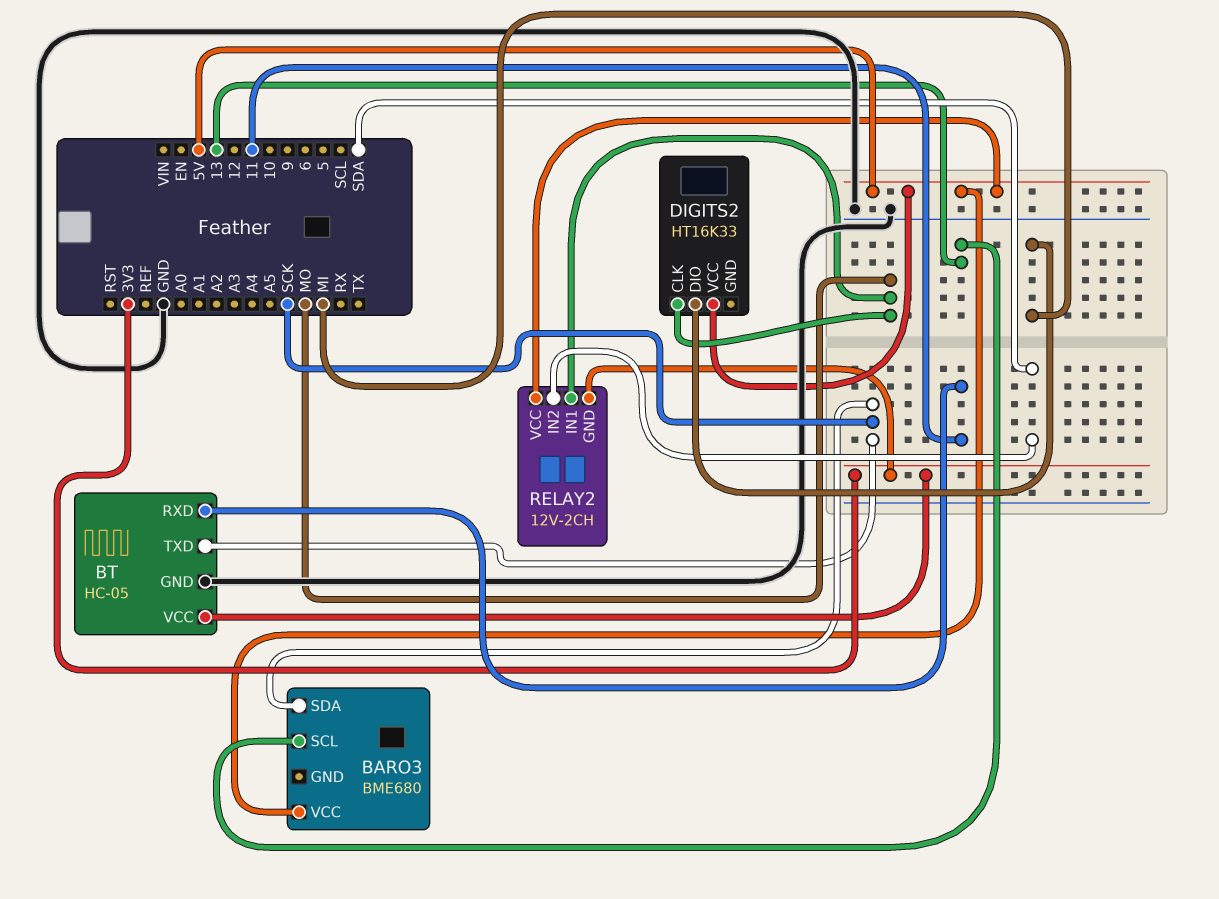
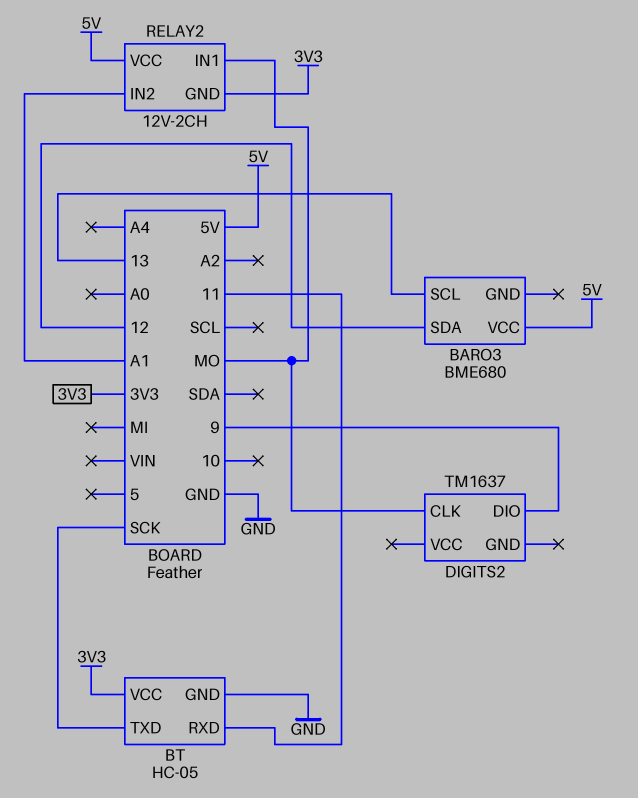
BARO3 pin SDA: SCK -> 12
DIGITS2: HT16K33 -> TM1637
DIGITS2 pin DIO: MI -> 9
DIGITS2 pin VCC: 5V -> none
RELAY2 pin IN2: SDA -> A1

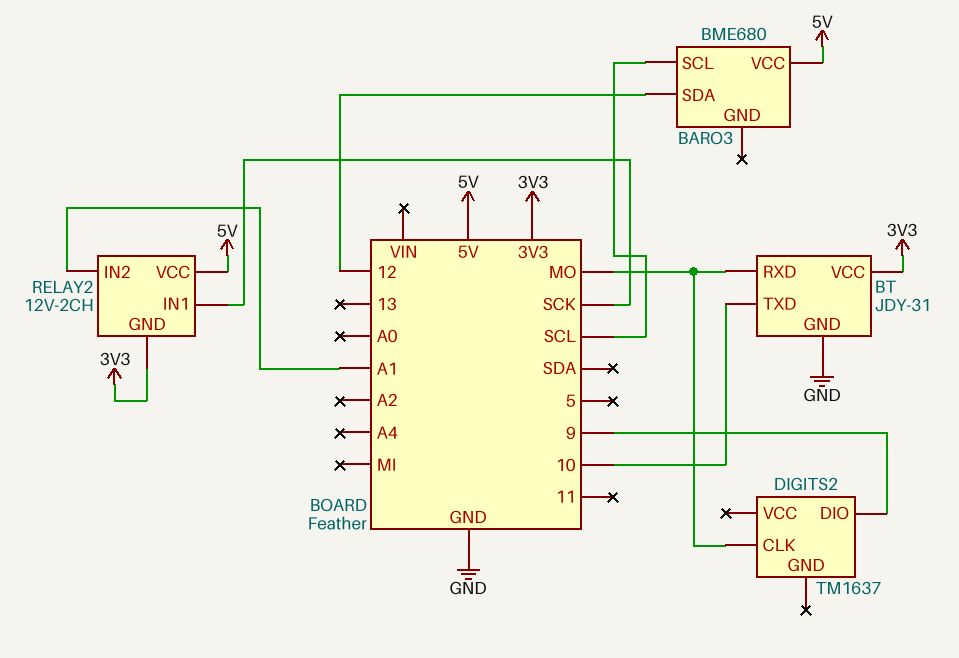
BARO3 pin SCL: 13 -> SCL
BT: HC-05 -> JDY-31
BT pin RXD: 11 -> MO
BT pin TXD: SCK -> 10
RELAY2 pin IN1: MO -> SCK

